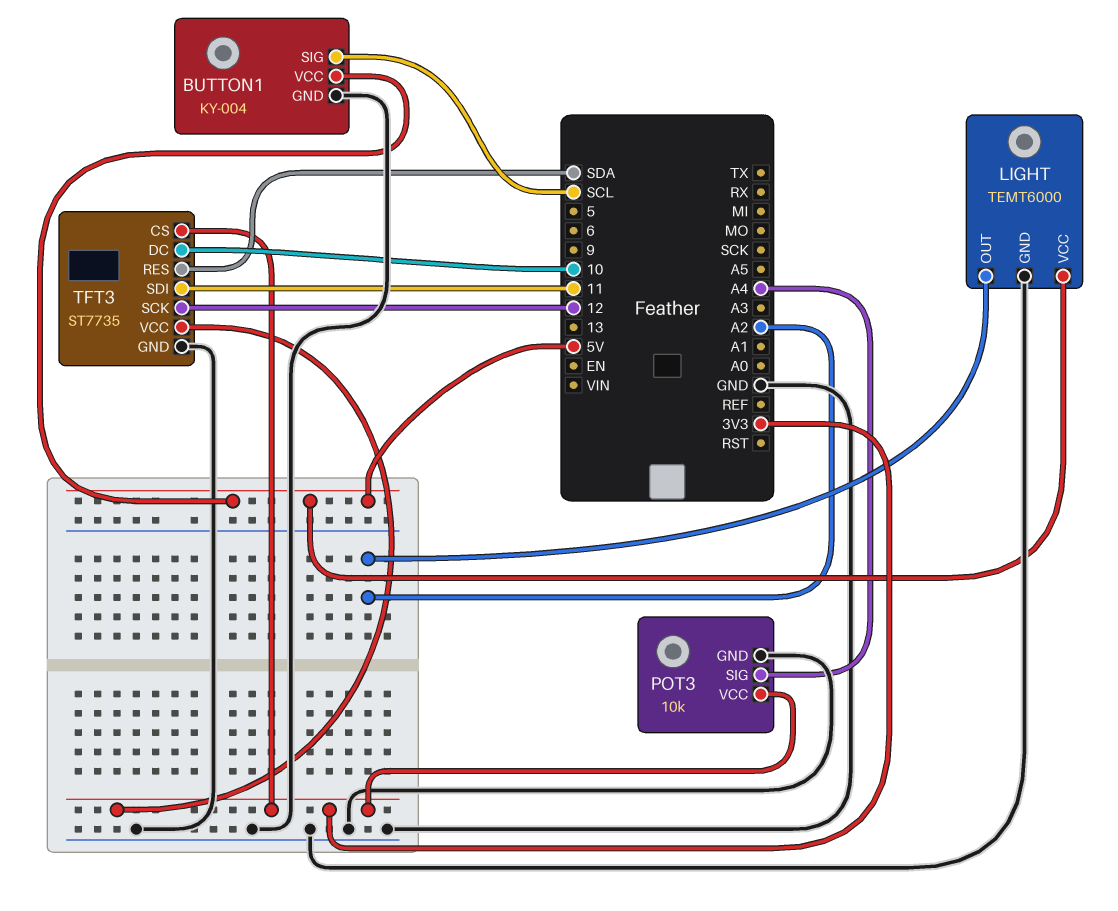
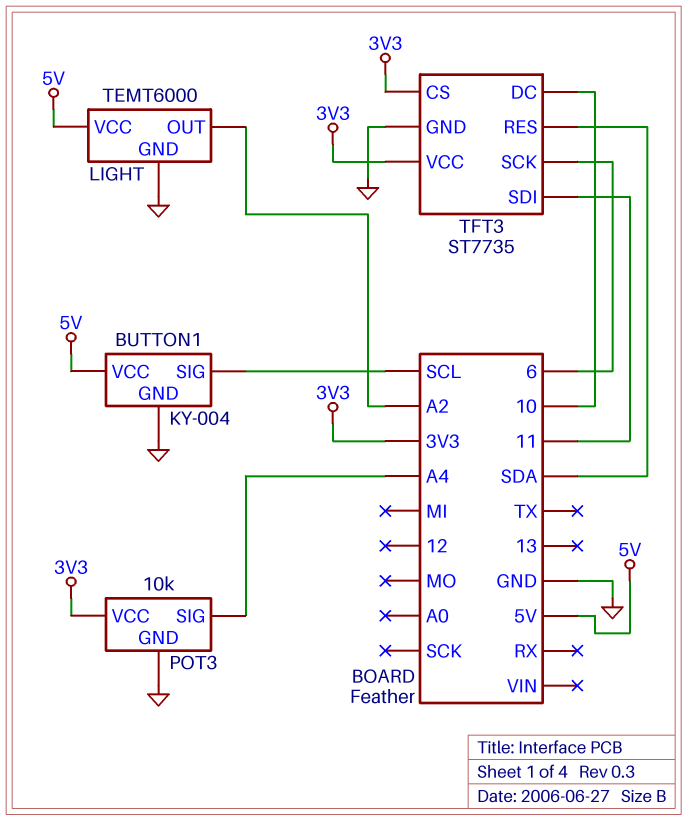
TFT3 pin SCK: 12 -> 6

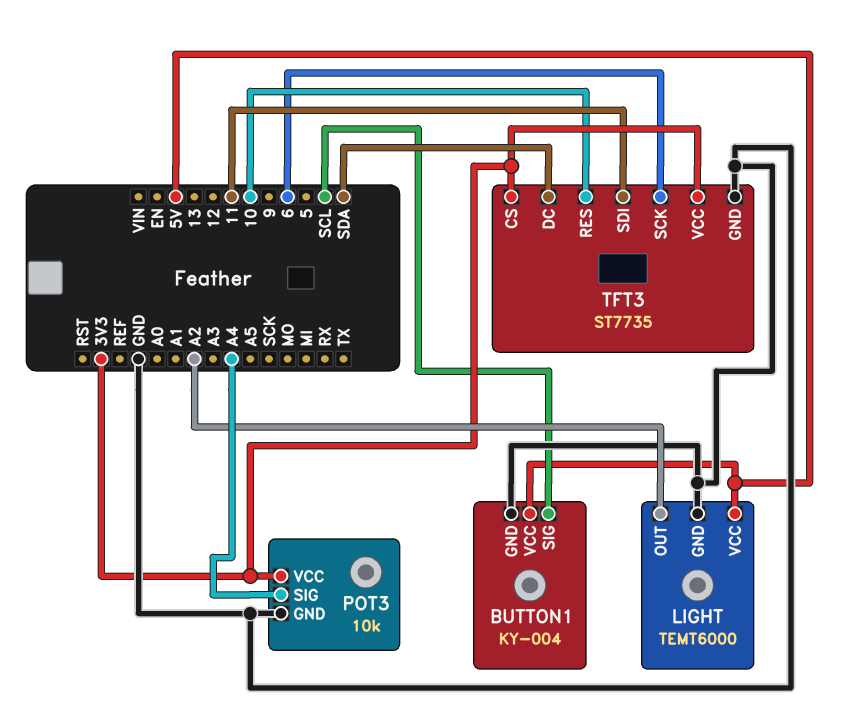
TFT3 pin DC: 10 -> SDA
TFT3 pin RES: SDA -> 10

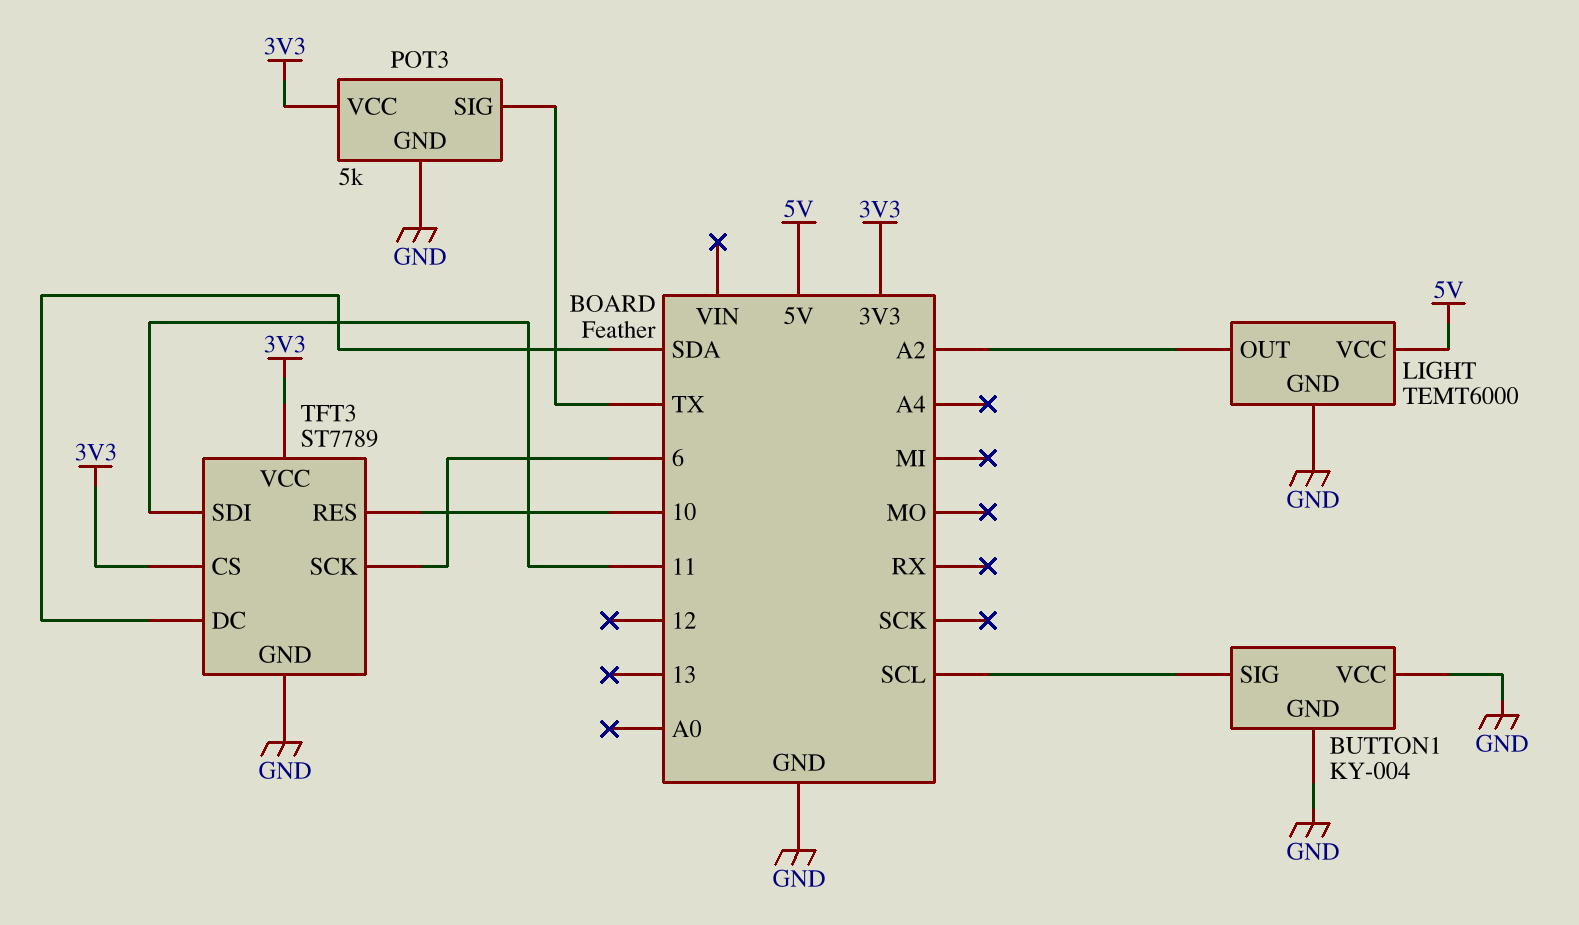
BUTTON1 pin VCC: 5V -> GND
POT3: 10k -> 5k
POT3 pin SIG: A4 -> TX
TFT3: ST7735 -> ST7789

